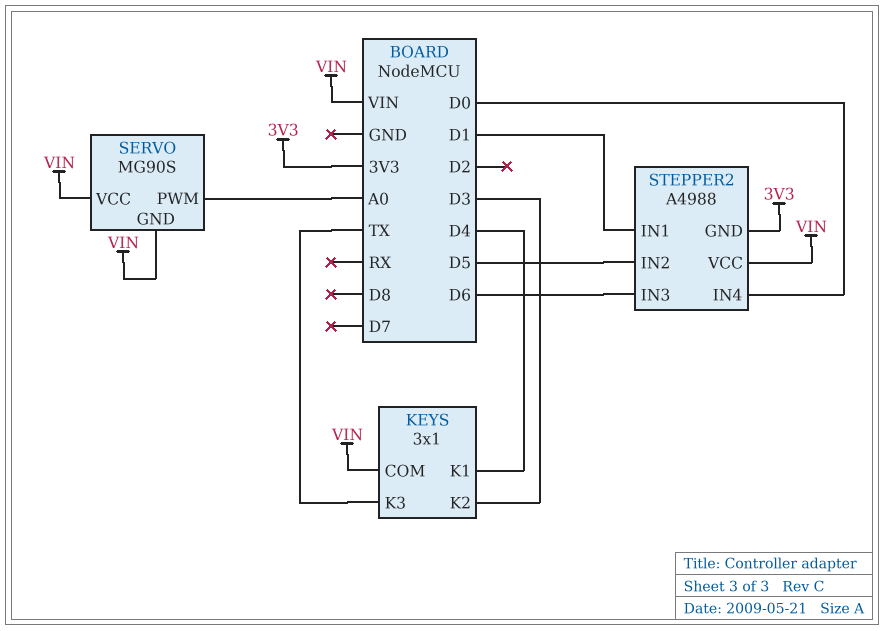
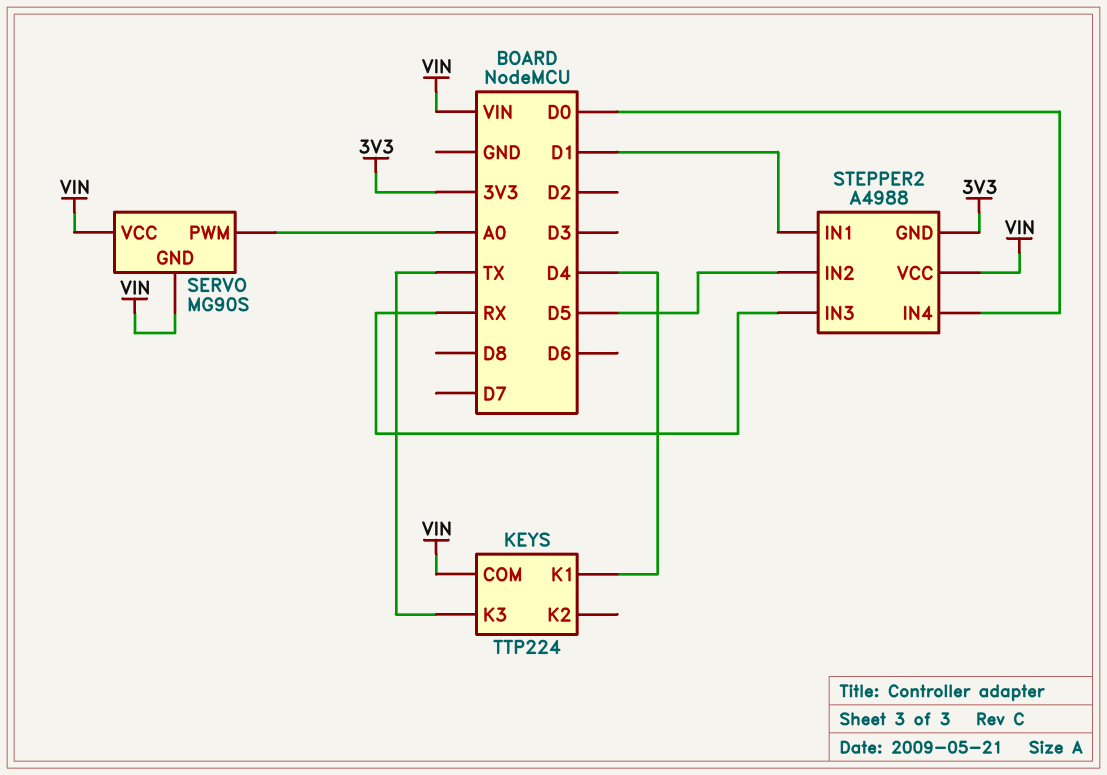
KEYS: 3x1 -> TTP224
KEYS pin K2: D3 -> none
STEPPER2 pin IN3: D6 -> RX

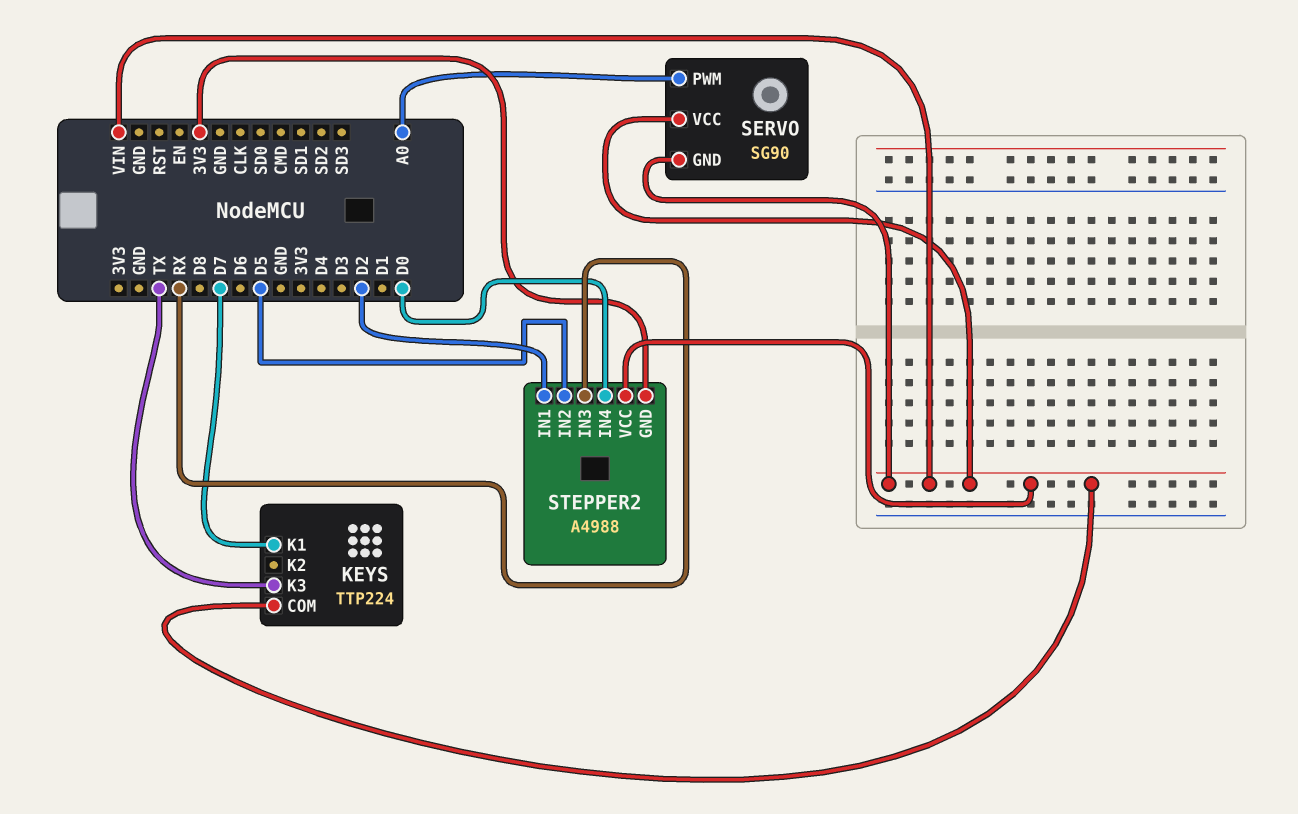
KEYS pin K1: D4 -> D7
SERVO: MG90S -> SG90
STEPPER2 pin IN1: D1 -> D2

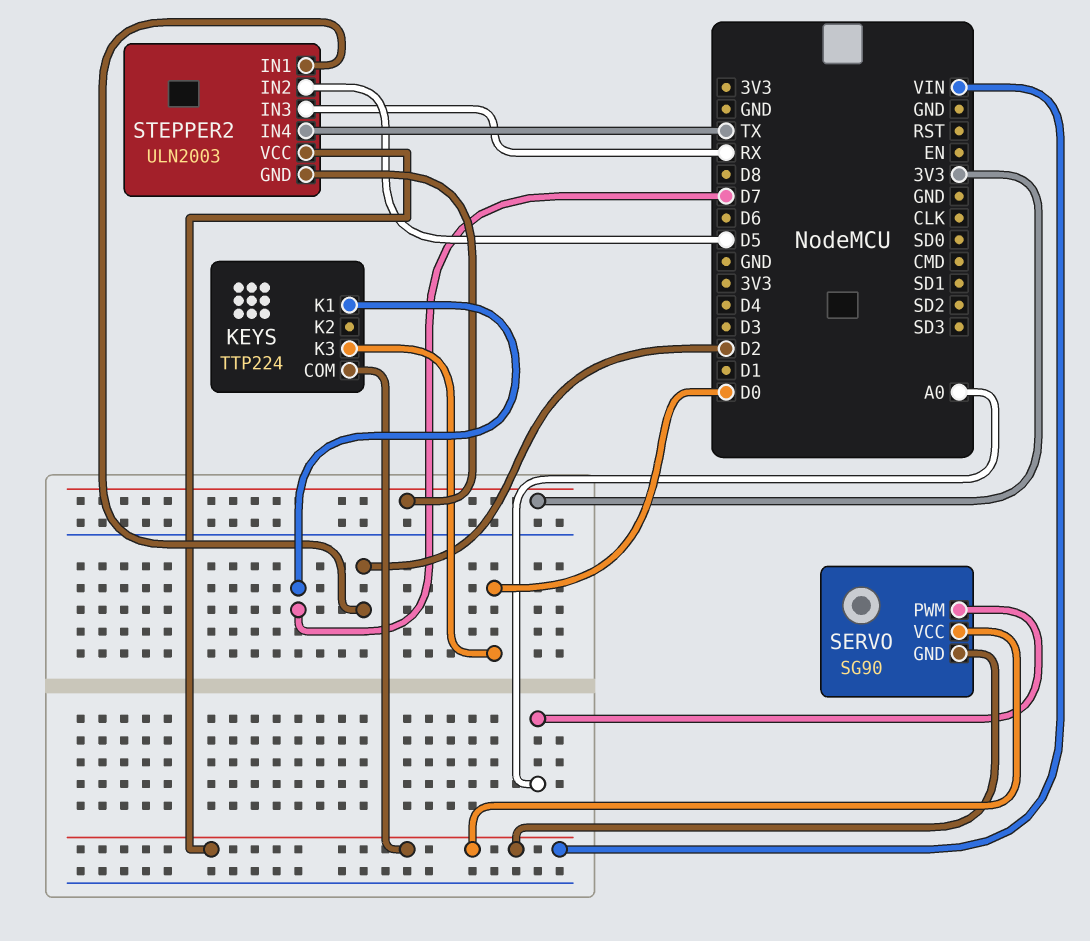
KEYS pin K3: TX -> D0
STEPPER2: A4988 -> ULN2003
STEPPER2 pin IN4: D0 -> TX

